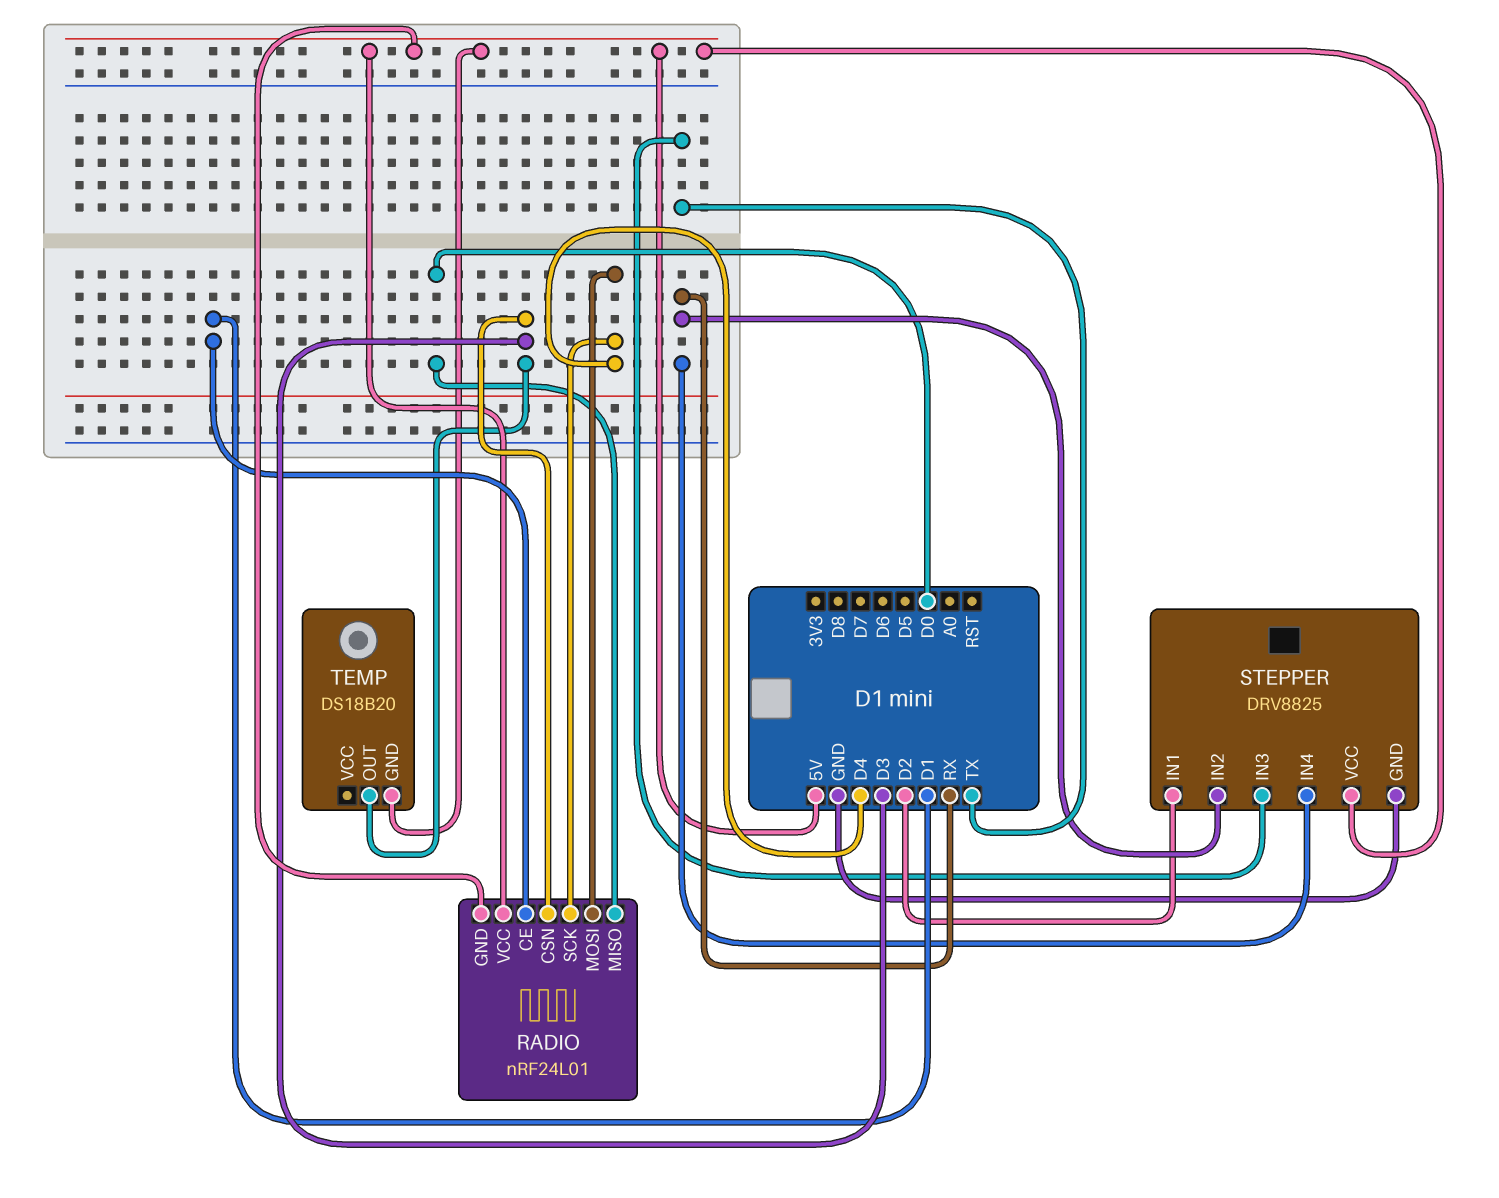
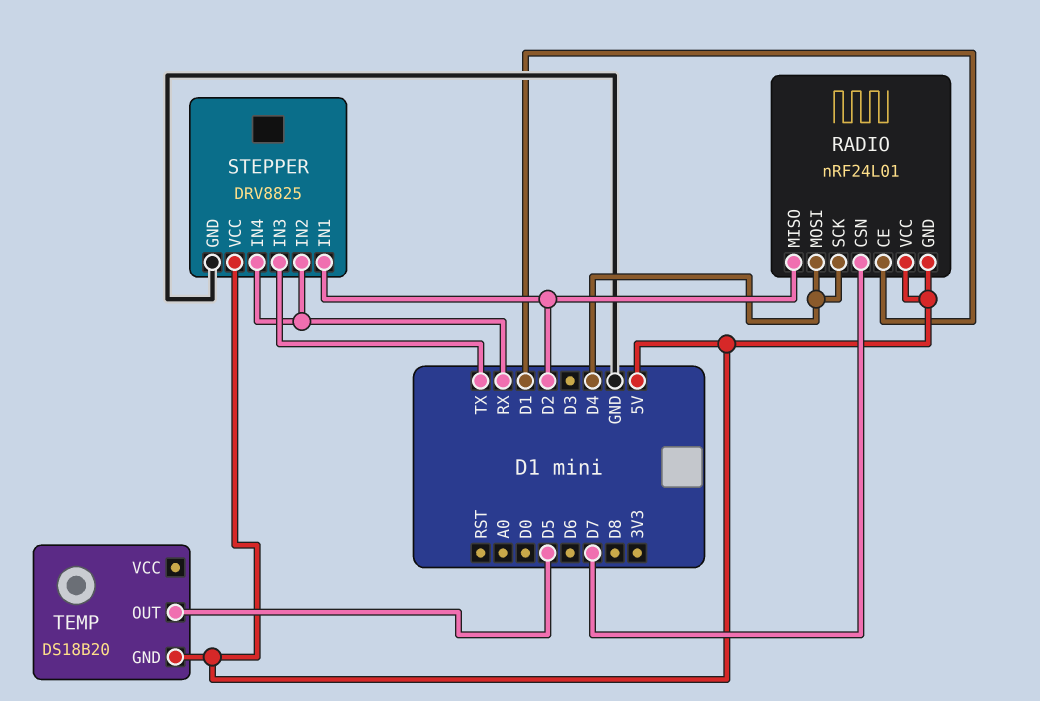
RADIO pin CSN: D3 -> D7
RADIO pin MISO: D0 -> D2
TEMP pin OUT: D3 -> D5

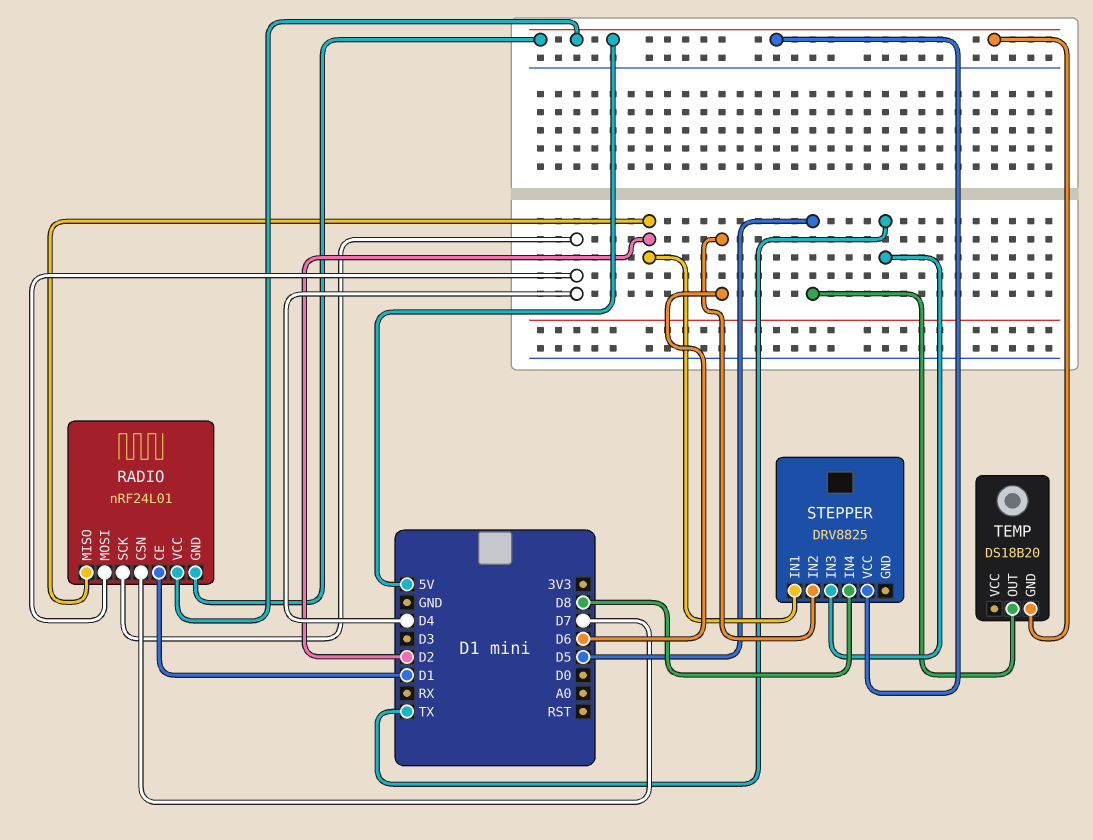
STEPPER pin GND: GND -> none
STEPPER pin IN2: RX -> D6
STEPPER pin IN4: RX -> D8

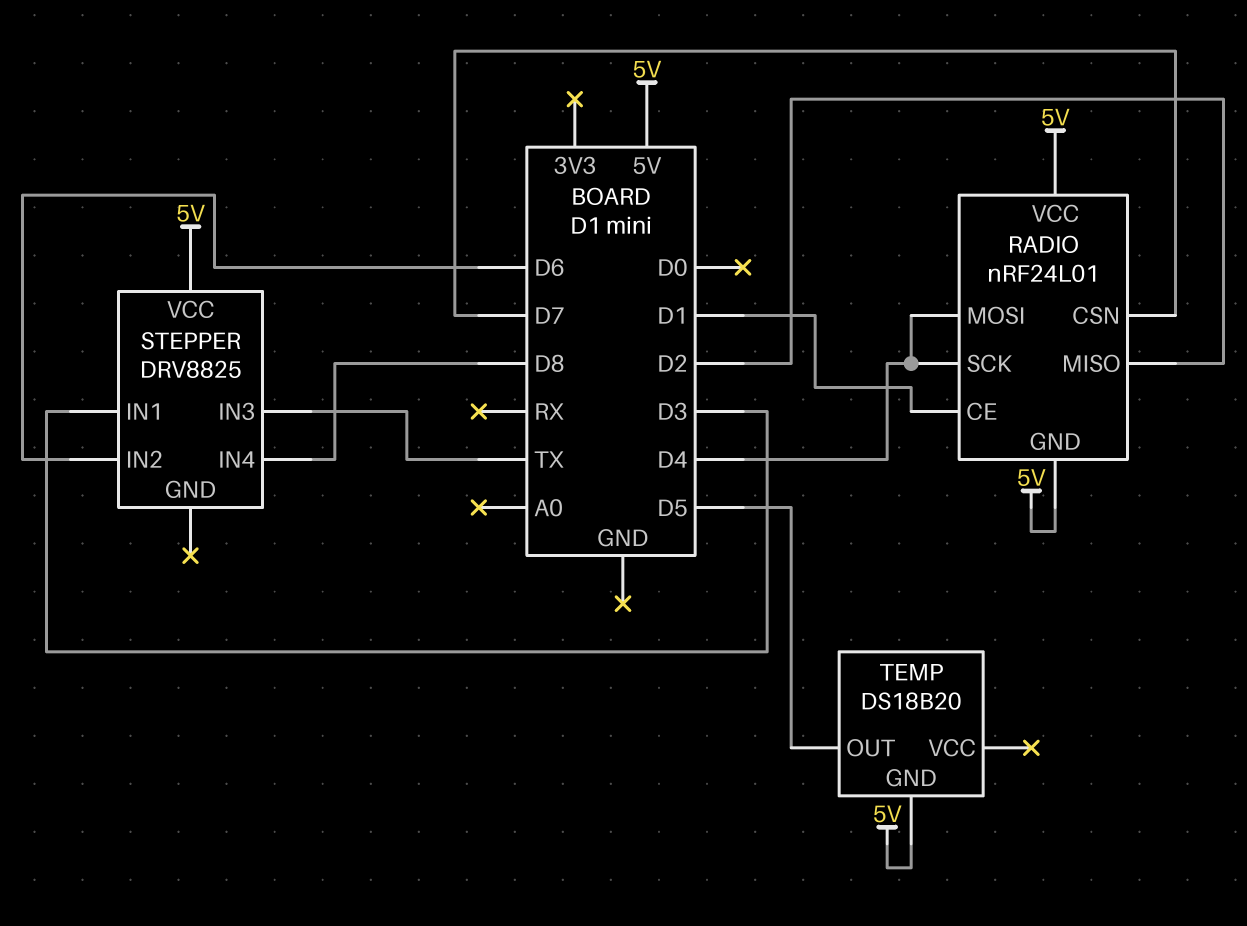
STEPPER pin IN1: D2 -> D3

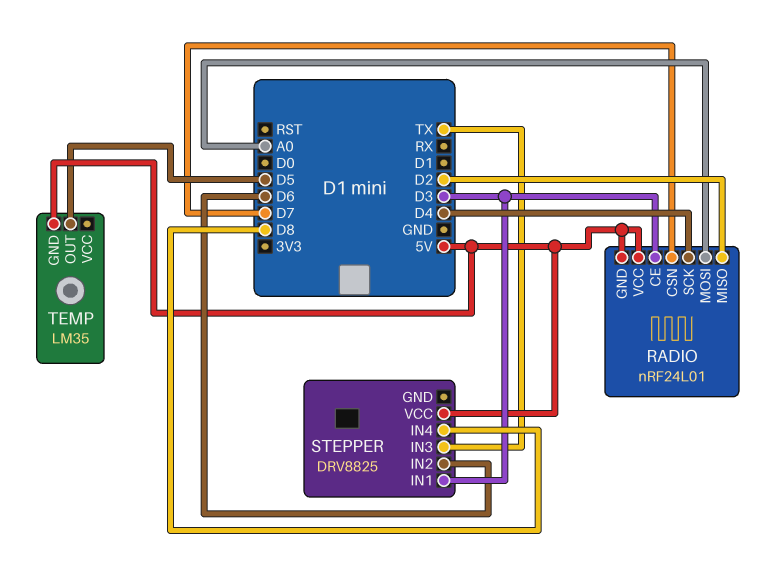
RADIO pin CE: D1 -> D3
RADIO pin MOSI: D4 -> A0
TEMP: DS18B20 -> LM35

